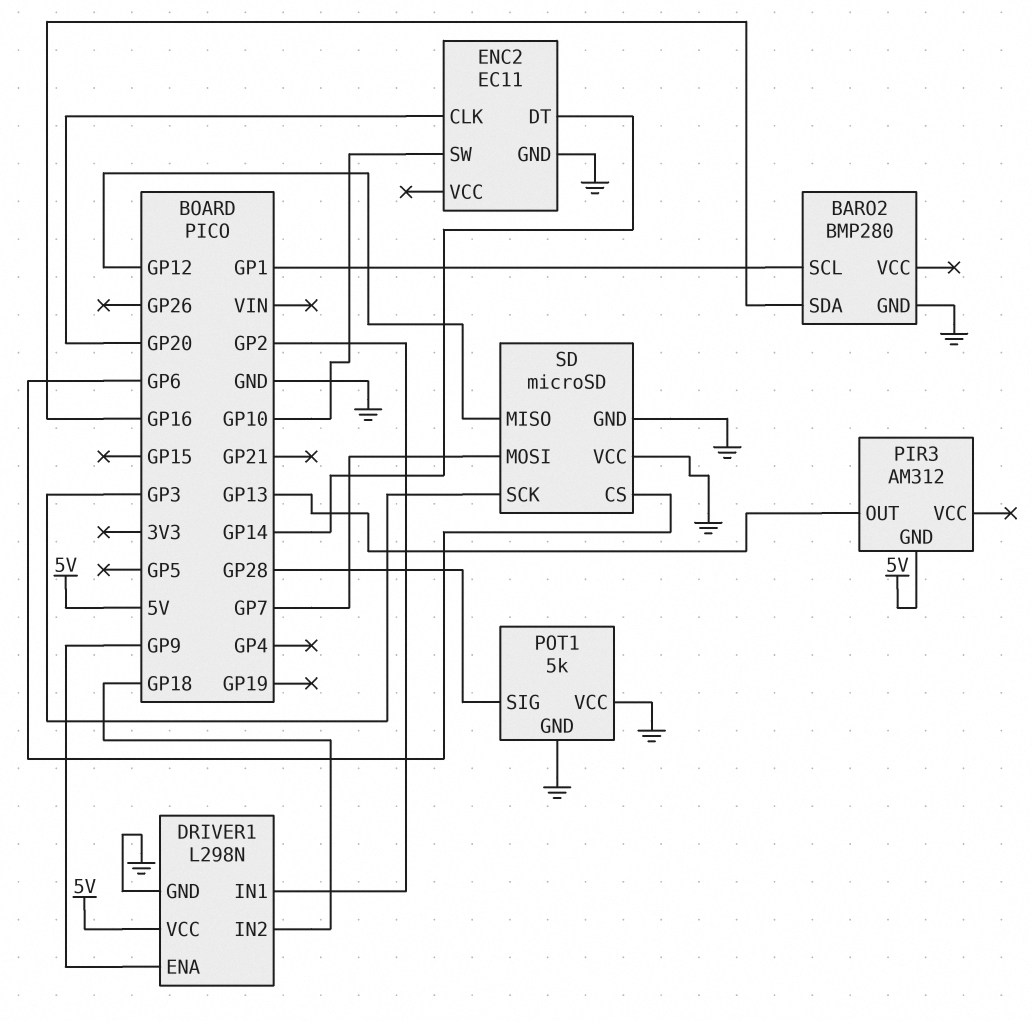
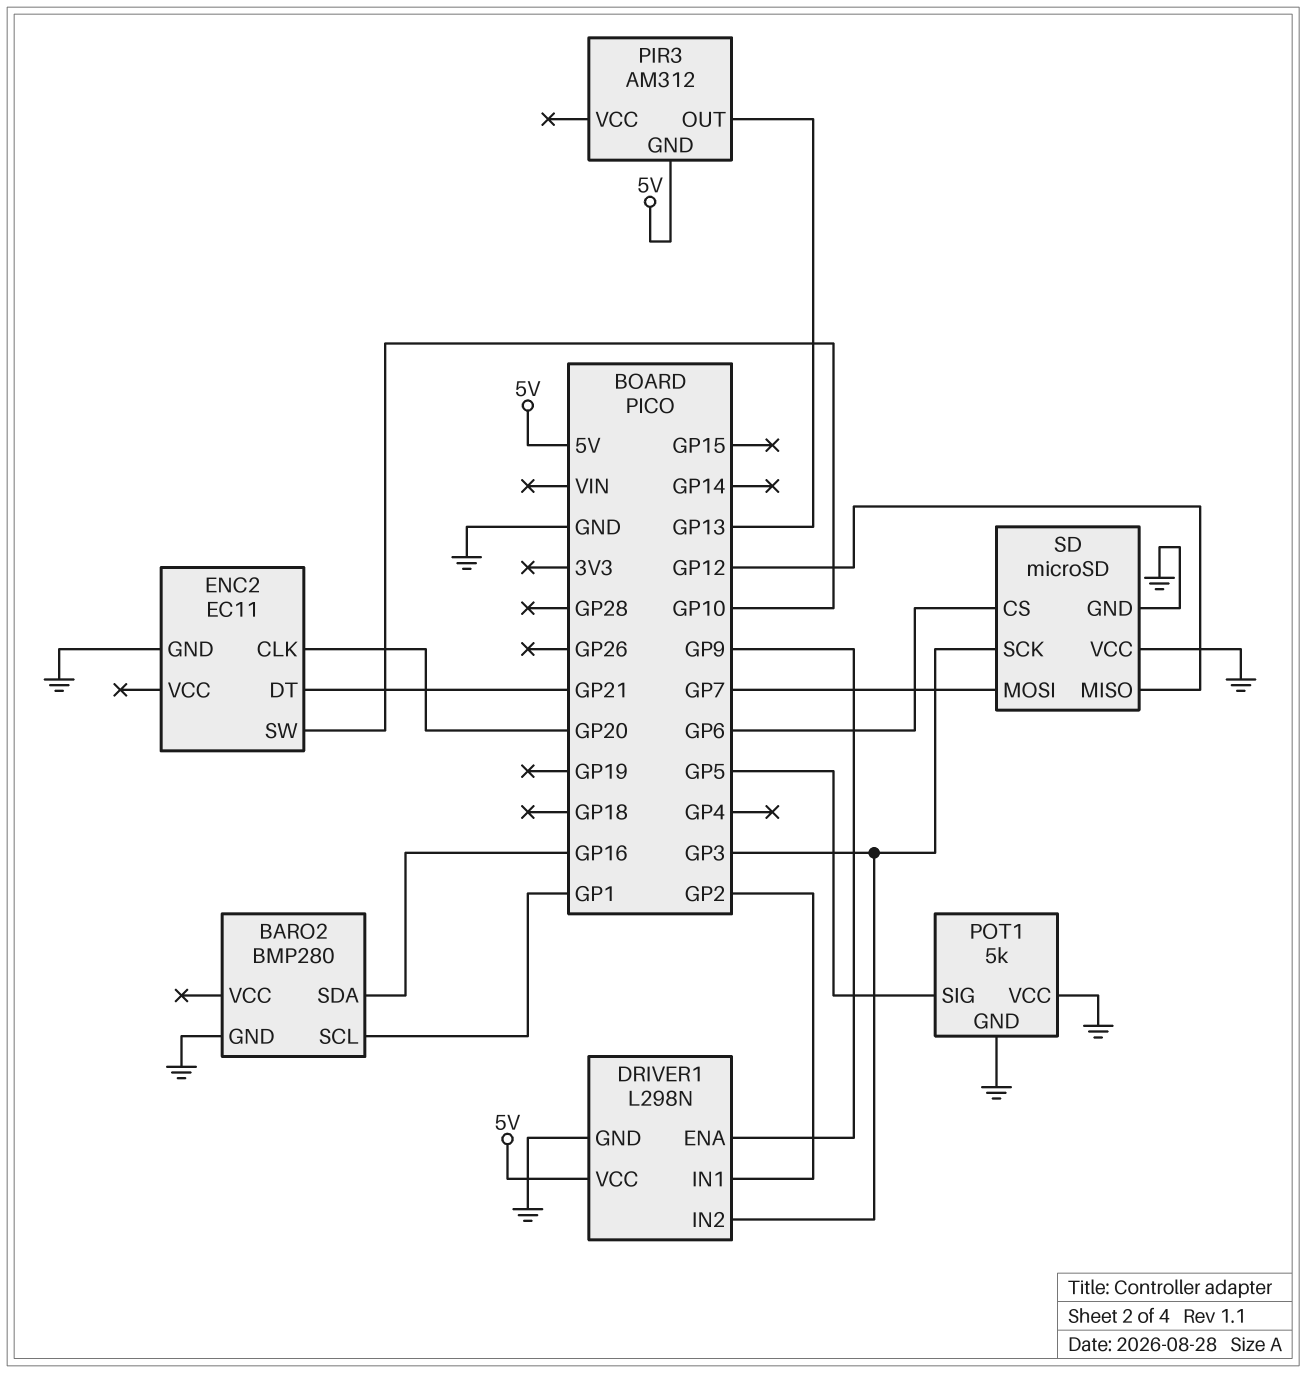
DRIVER1 pin IN2: GP18 -> GP3
ENC2 pin DT: GP14 -> GP21
POT1 pin SIG: GP28 -> GP5

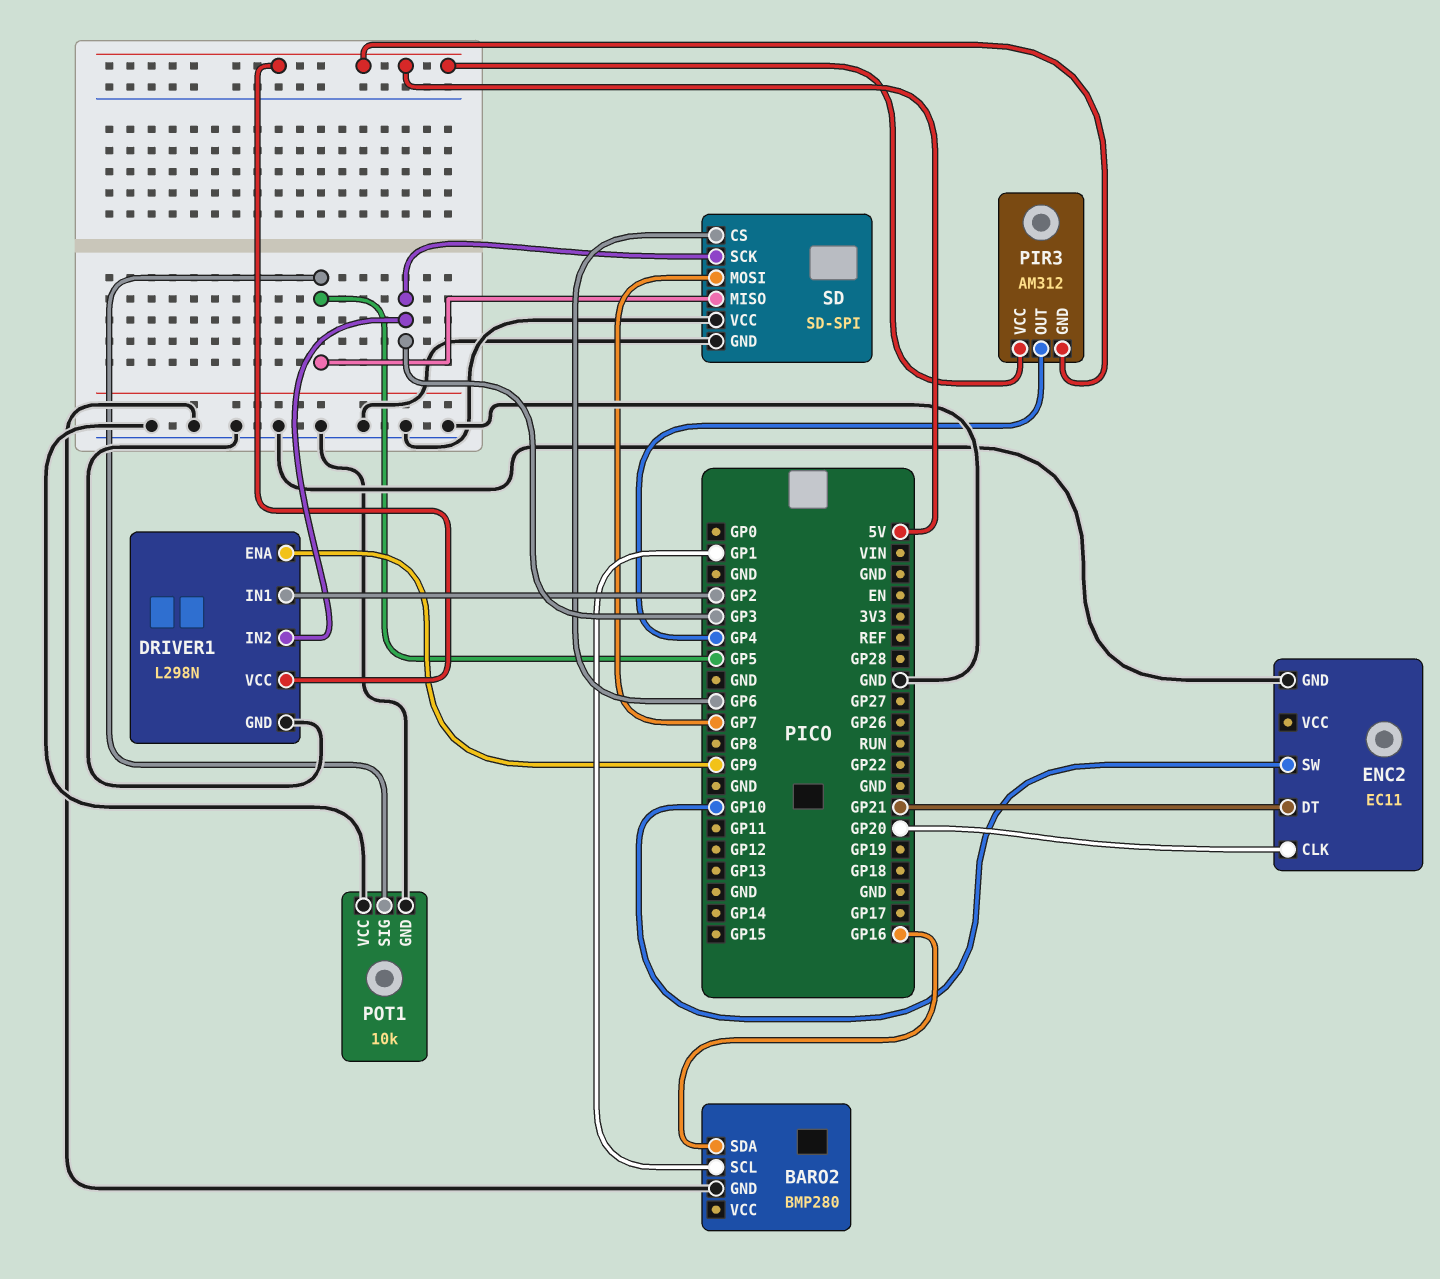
PIR3 pin OUT: GP13 -> GP4
PIR3 pin VCC: none -> 5V
POT1: 5k -> 10k
SD: microSD -> SD-SPI
SD pin MISO: GP12 -> GP5

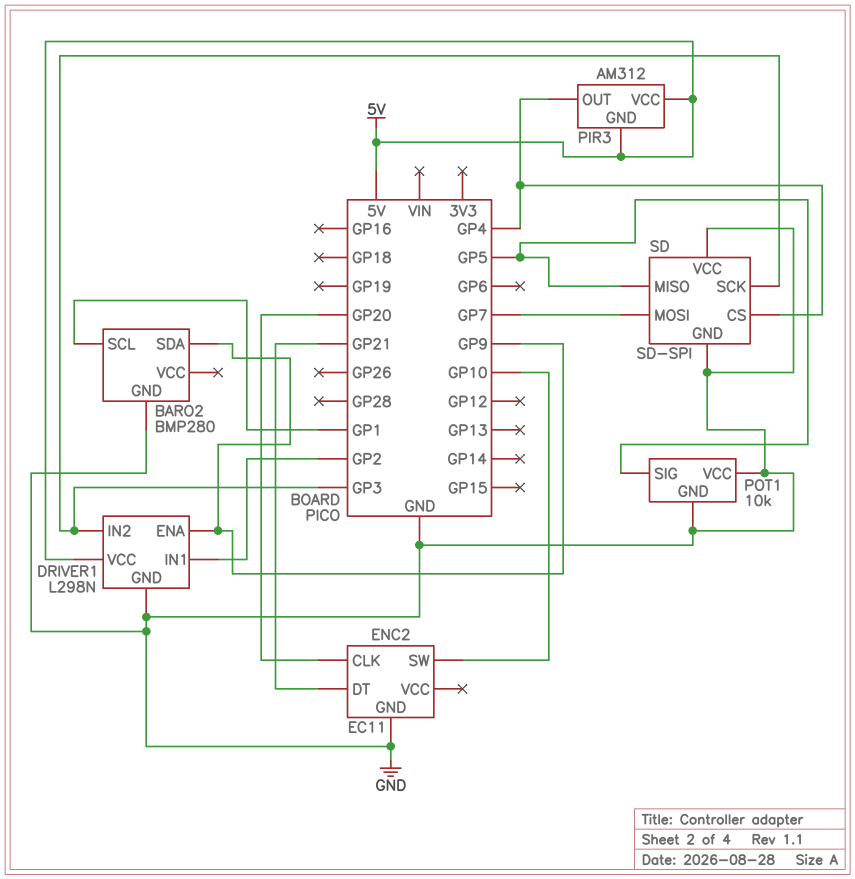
BARO2 pin SDA: GP16 -> GP9
SD pin CS: GP6 -> GP4

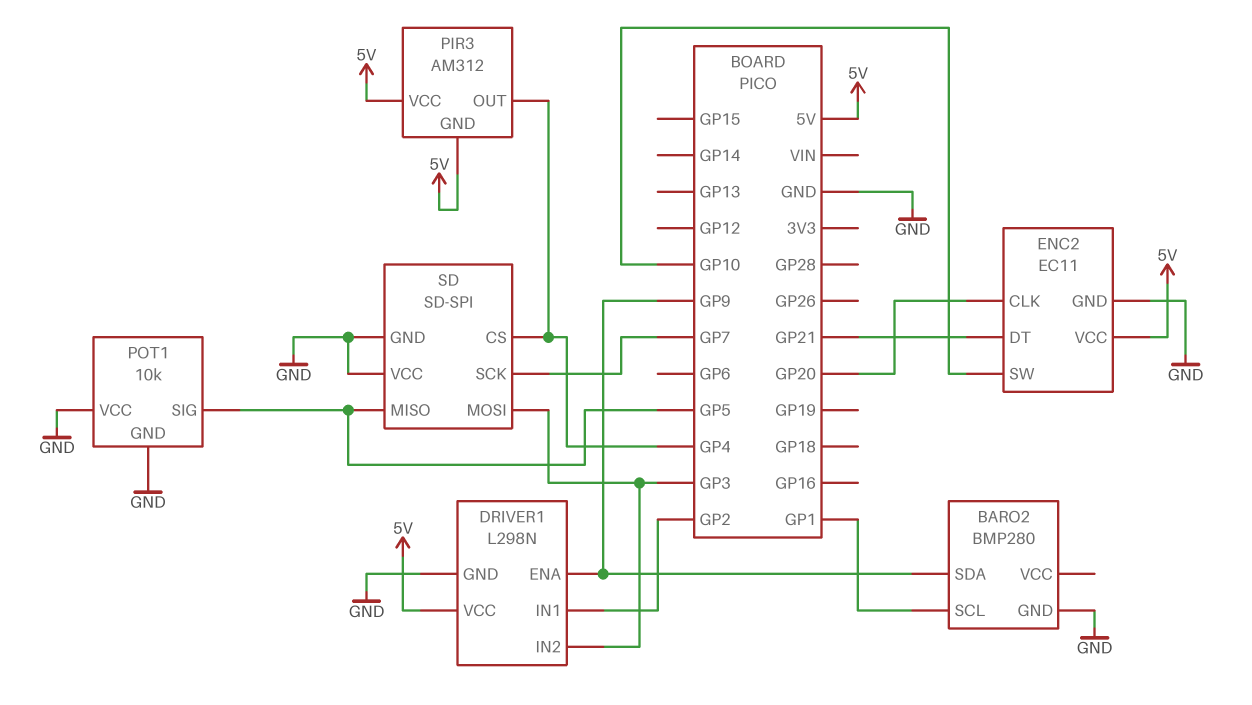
ENC2 pin VCC: none -> 5V
SD pin MOSI: GP7 -> GP3
SD pin SCK: GP3 -> GP7

